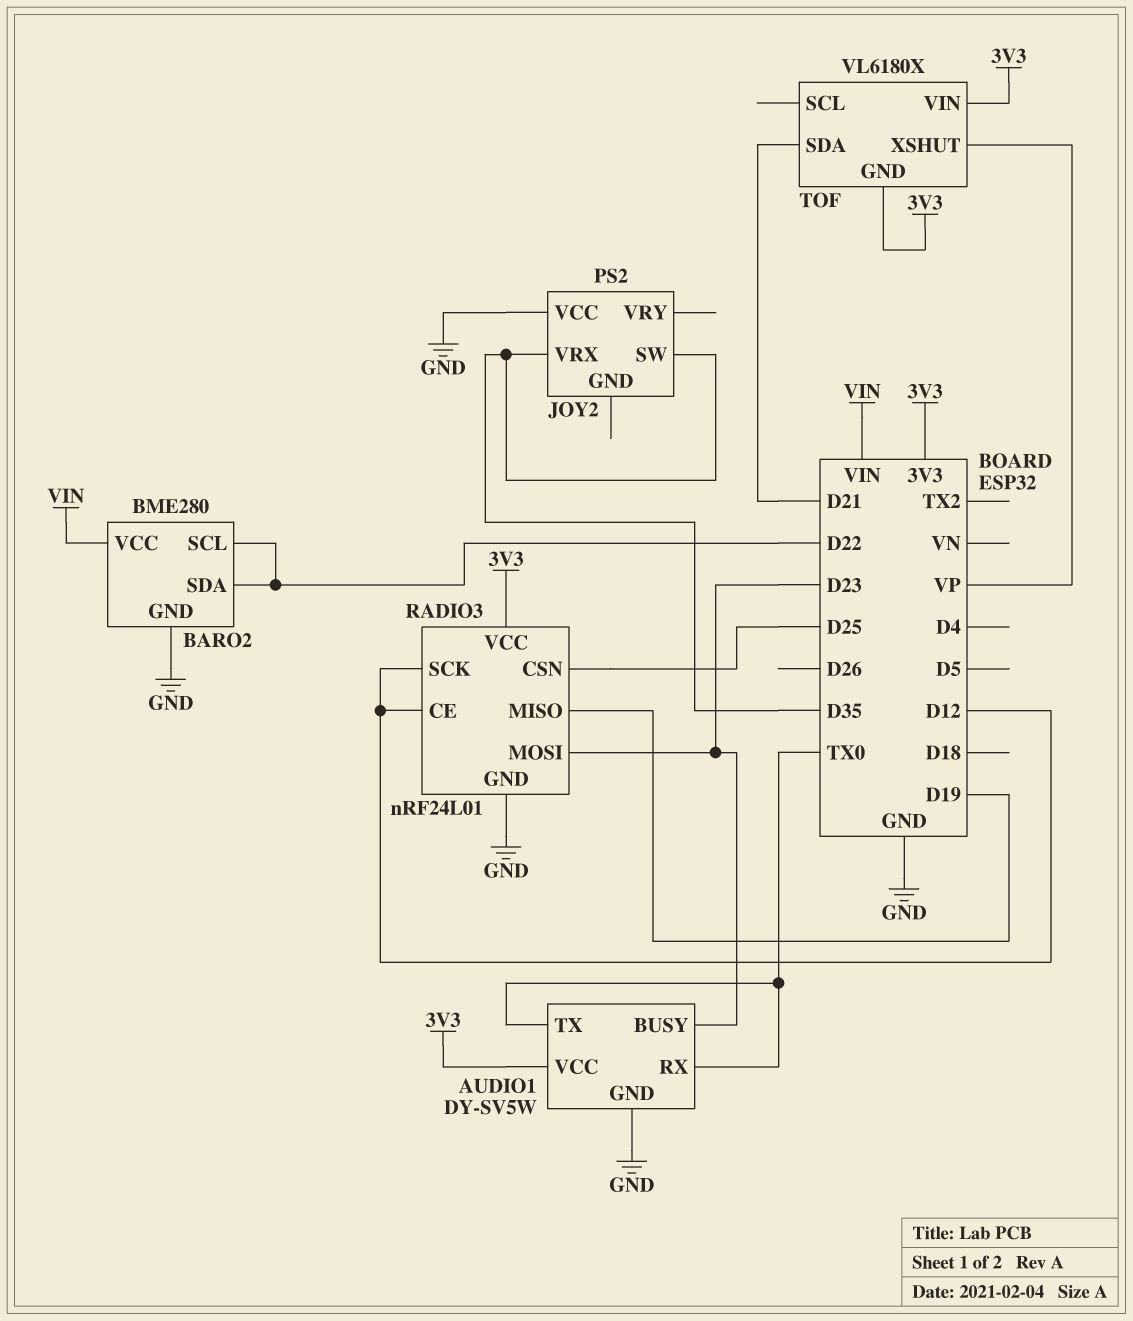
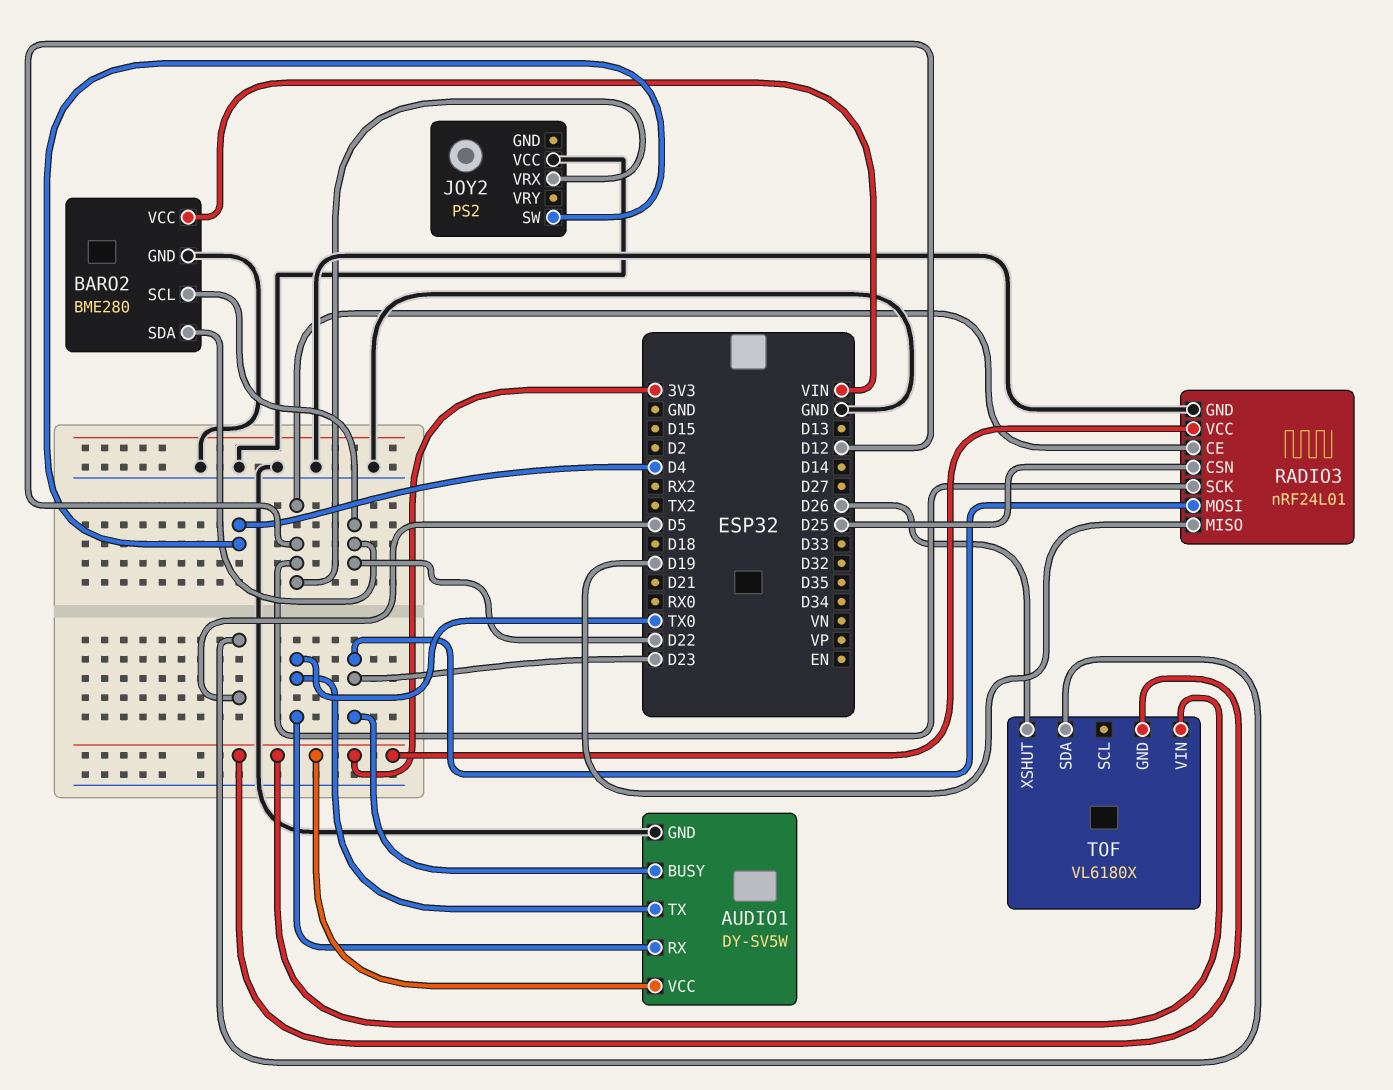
JOY2 pin SW: D35 -> D4
JOY2 pin VRX: D35 -> D12
TOF pin SDA: D21 -> D5
TOF pin XSHUT: VP -> D26

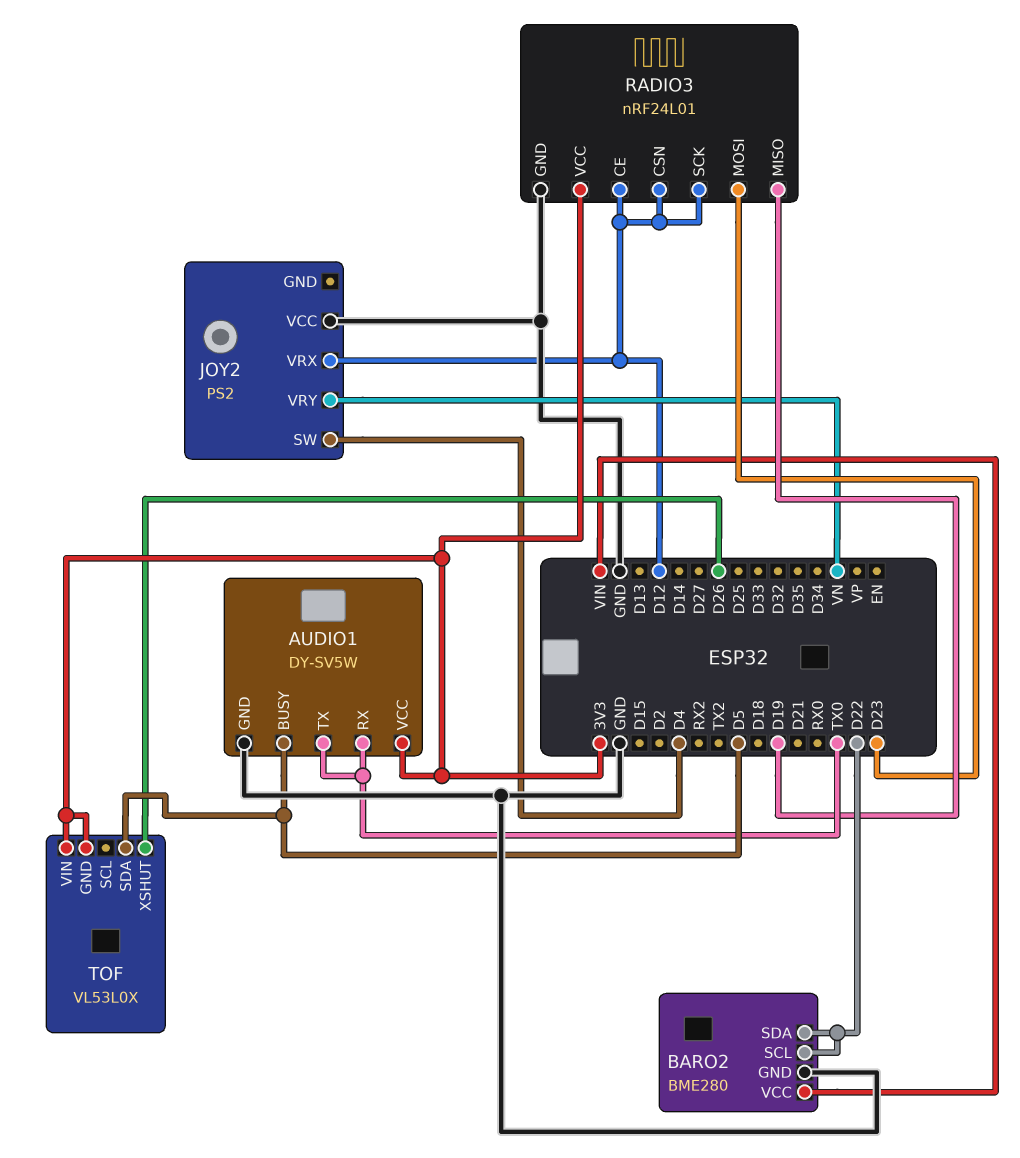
AUDIO1 pin BUSY: D23 -> D5
JOY2 pin VRY: none -> VN
RADIO3 pin CSN: D25 -> D12
TOF: VL6180X -> VL53L0X

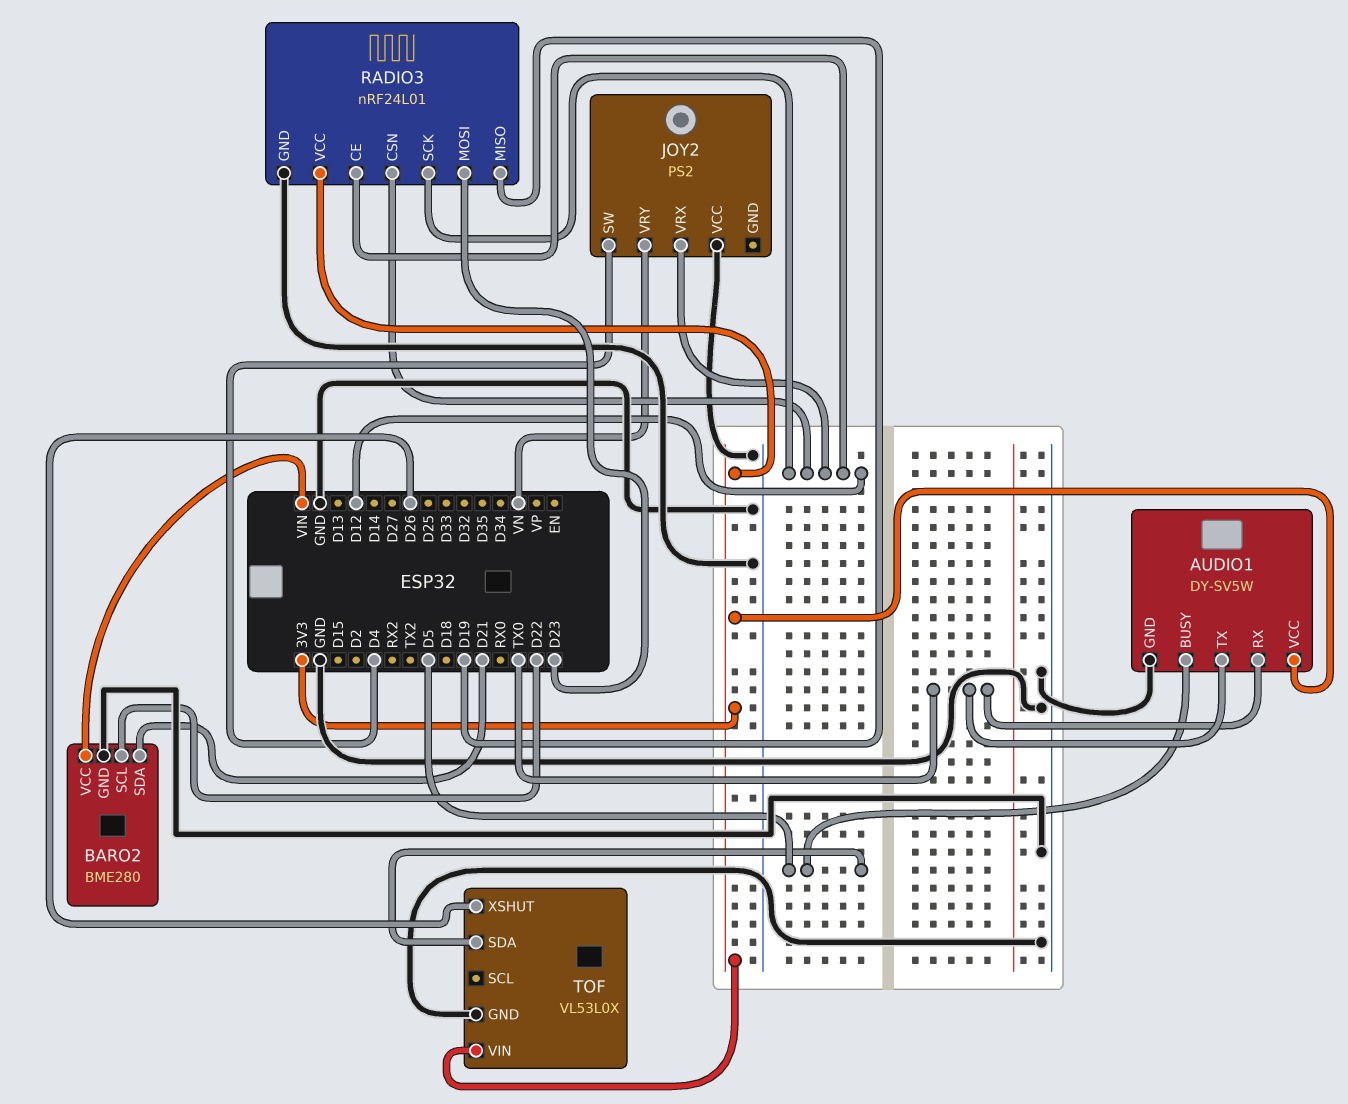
BARO2 pin SDA: D22 -> D21
TOF pin GND: 3V3 -> GND

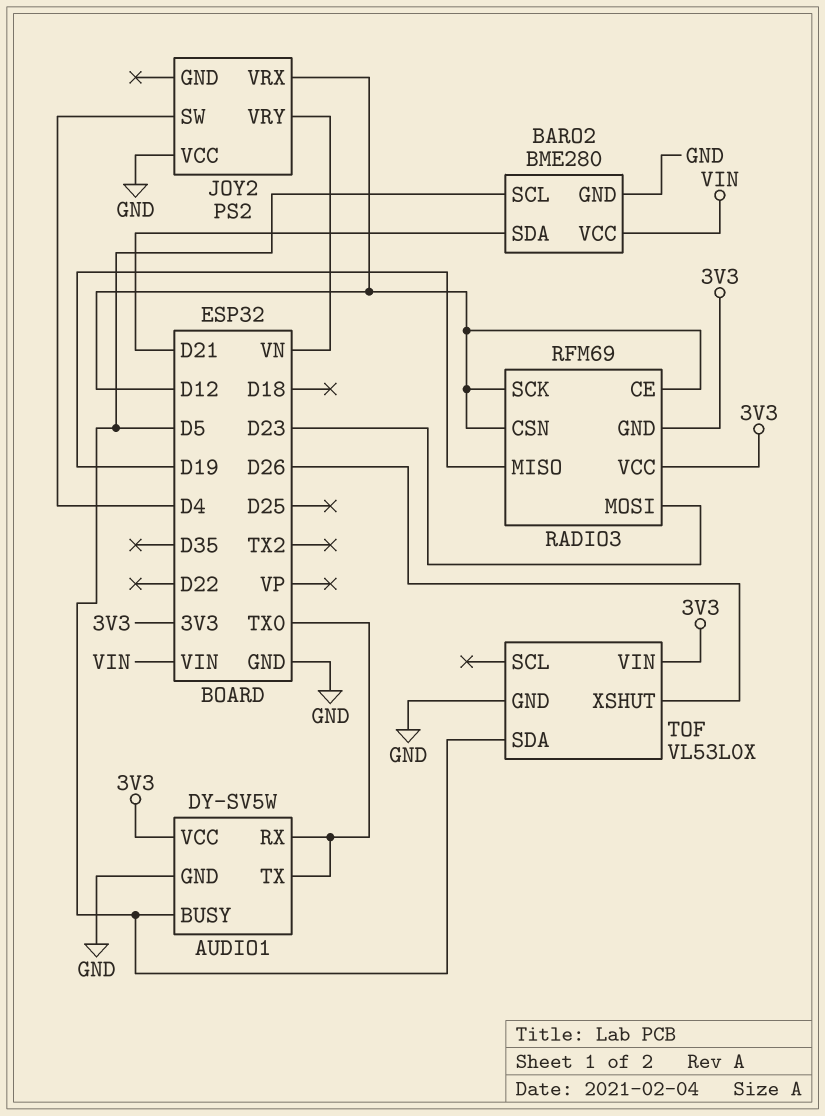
BARO2 pin SCL: D22 -> D5
RADIO3: nRF24L01 -> RFM69
RADIO3 pin GND: GND -> 3V3

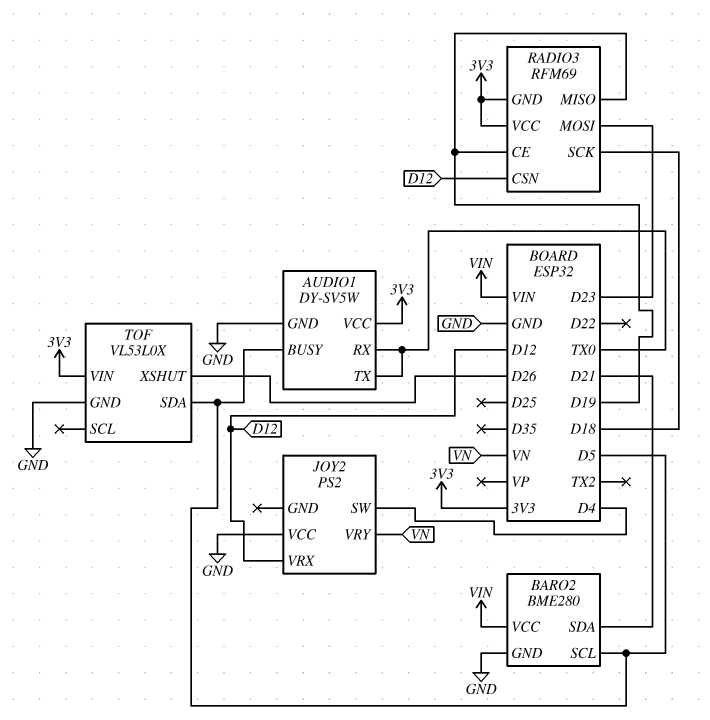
RADIO3 pin CE: D12 -> D19
RADIO3 pin SCK: D12 -> D18

